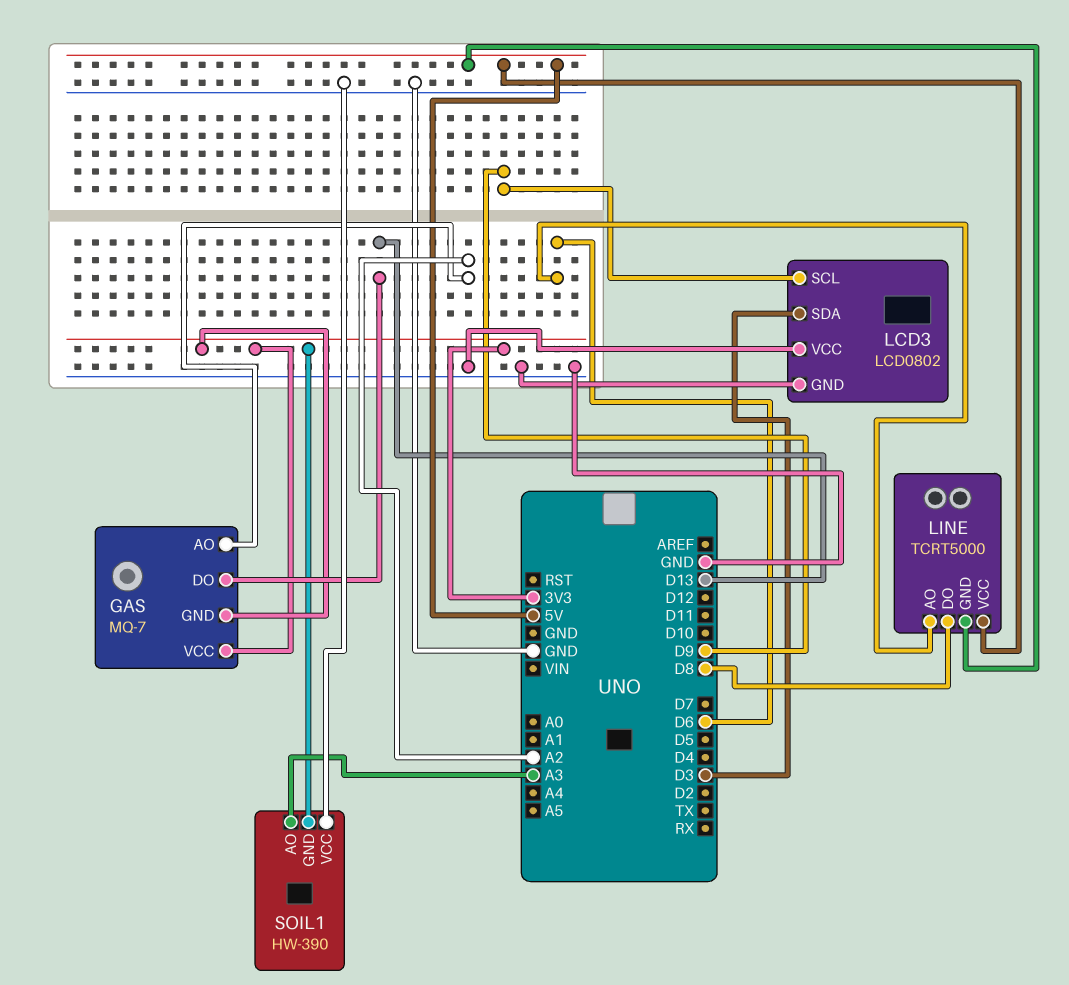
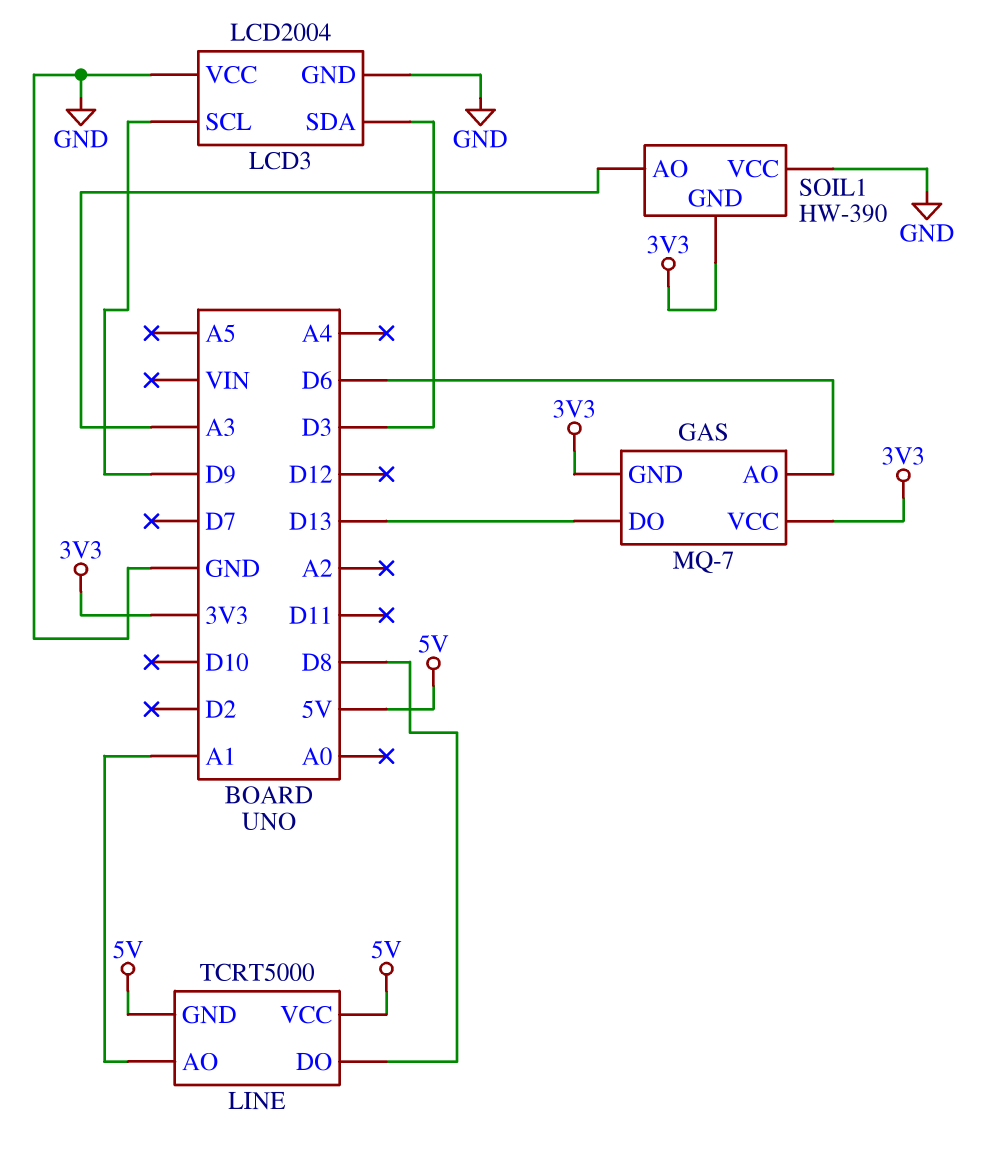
GAS pin AO: A2 -> D6
LCD3: LCD0802 -> LCD2004
LINE pin AO: D6 -> A1

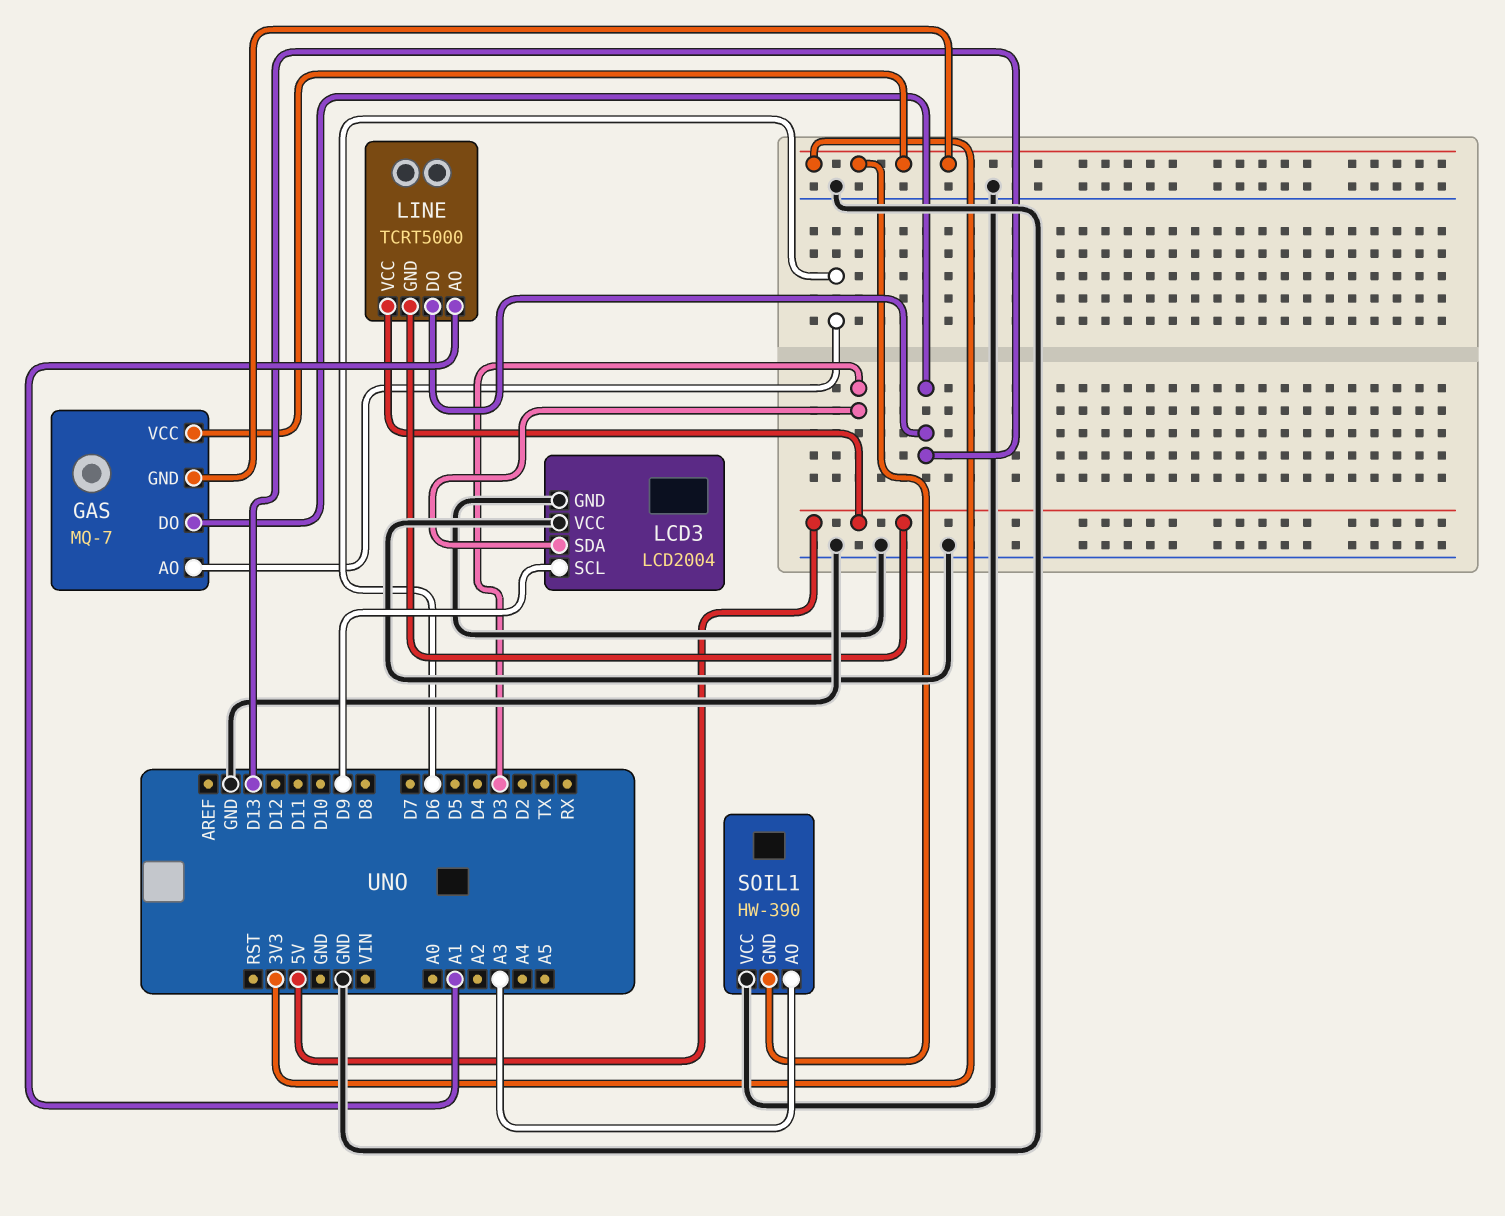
LINE pin DO: D8 -> D13

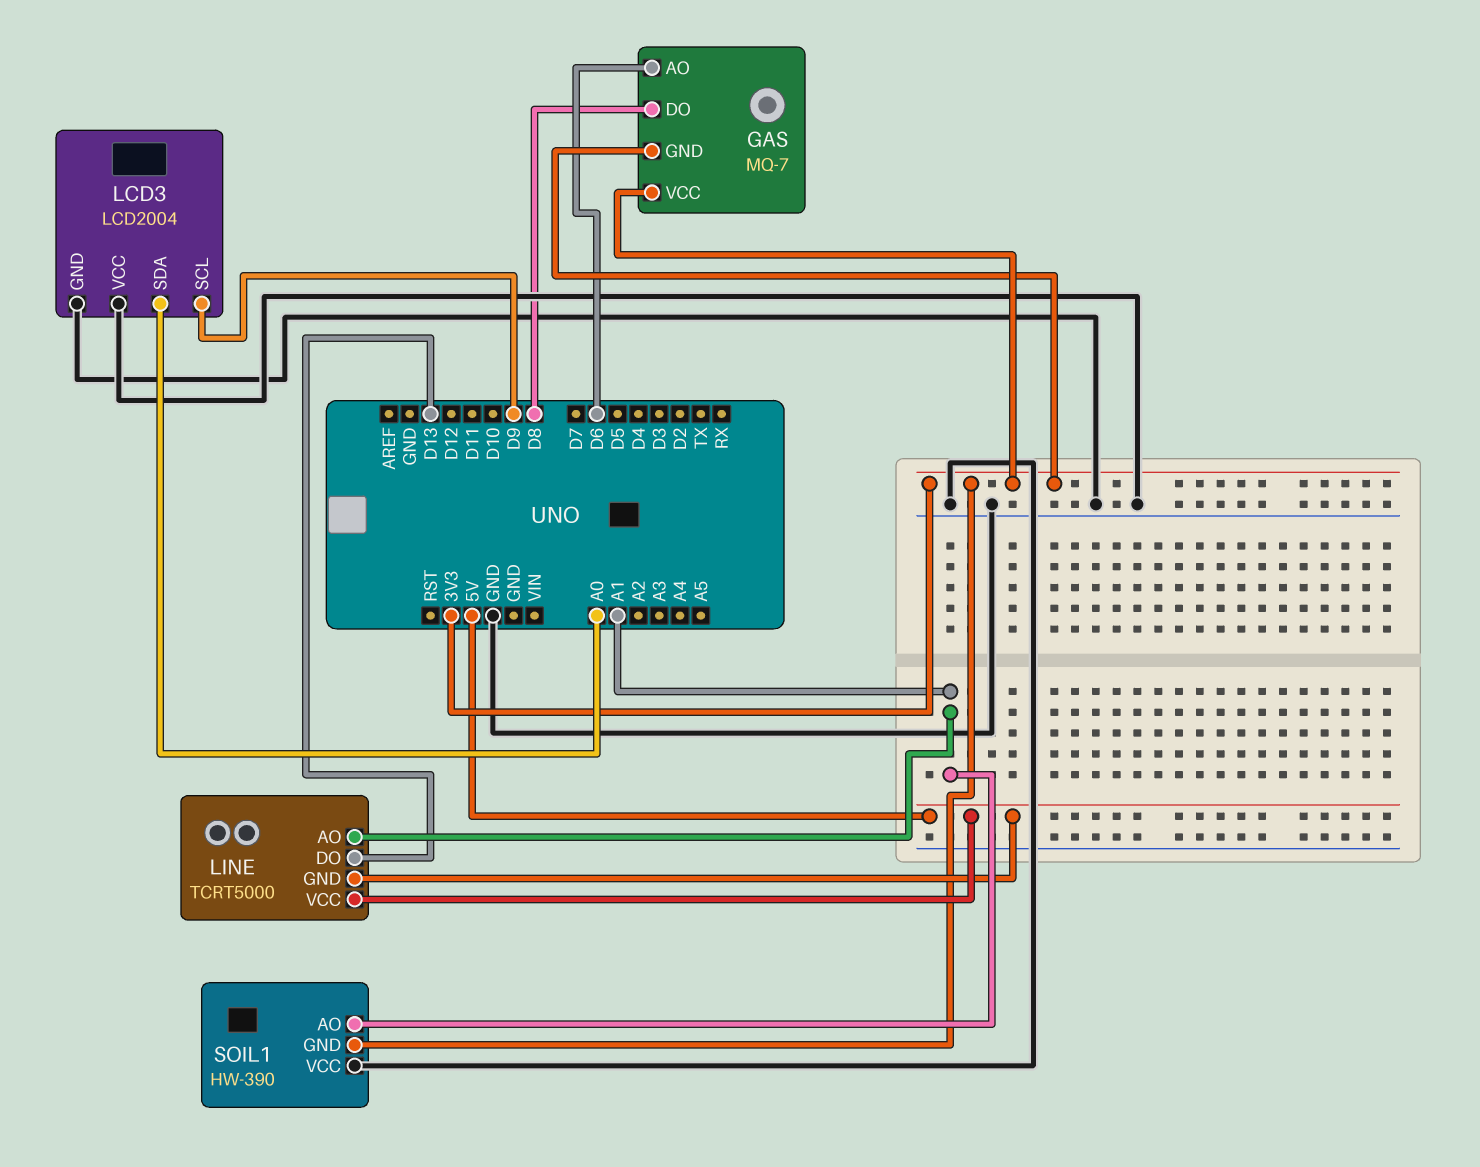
GAS pin DO: D13 -> D8
LCD3 pin SDA: D3 -> A0
SOIL1 pin AO: A3 -> A1

